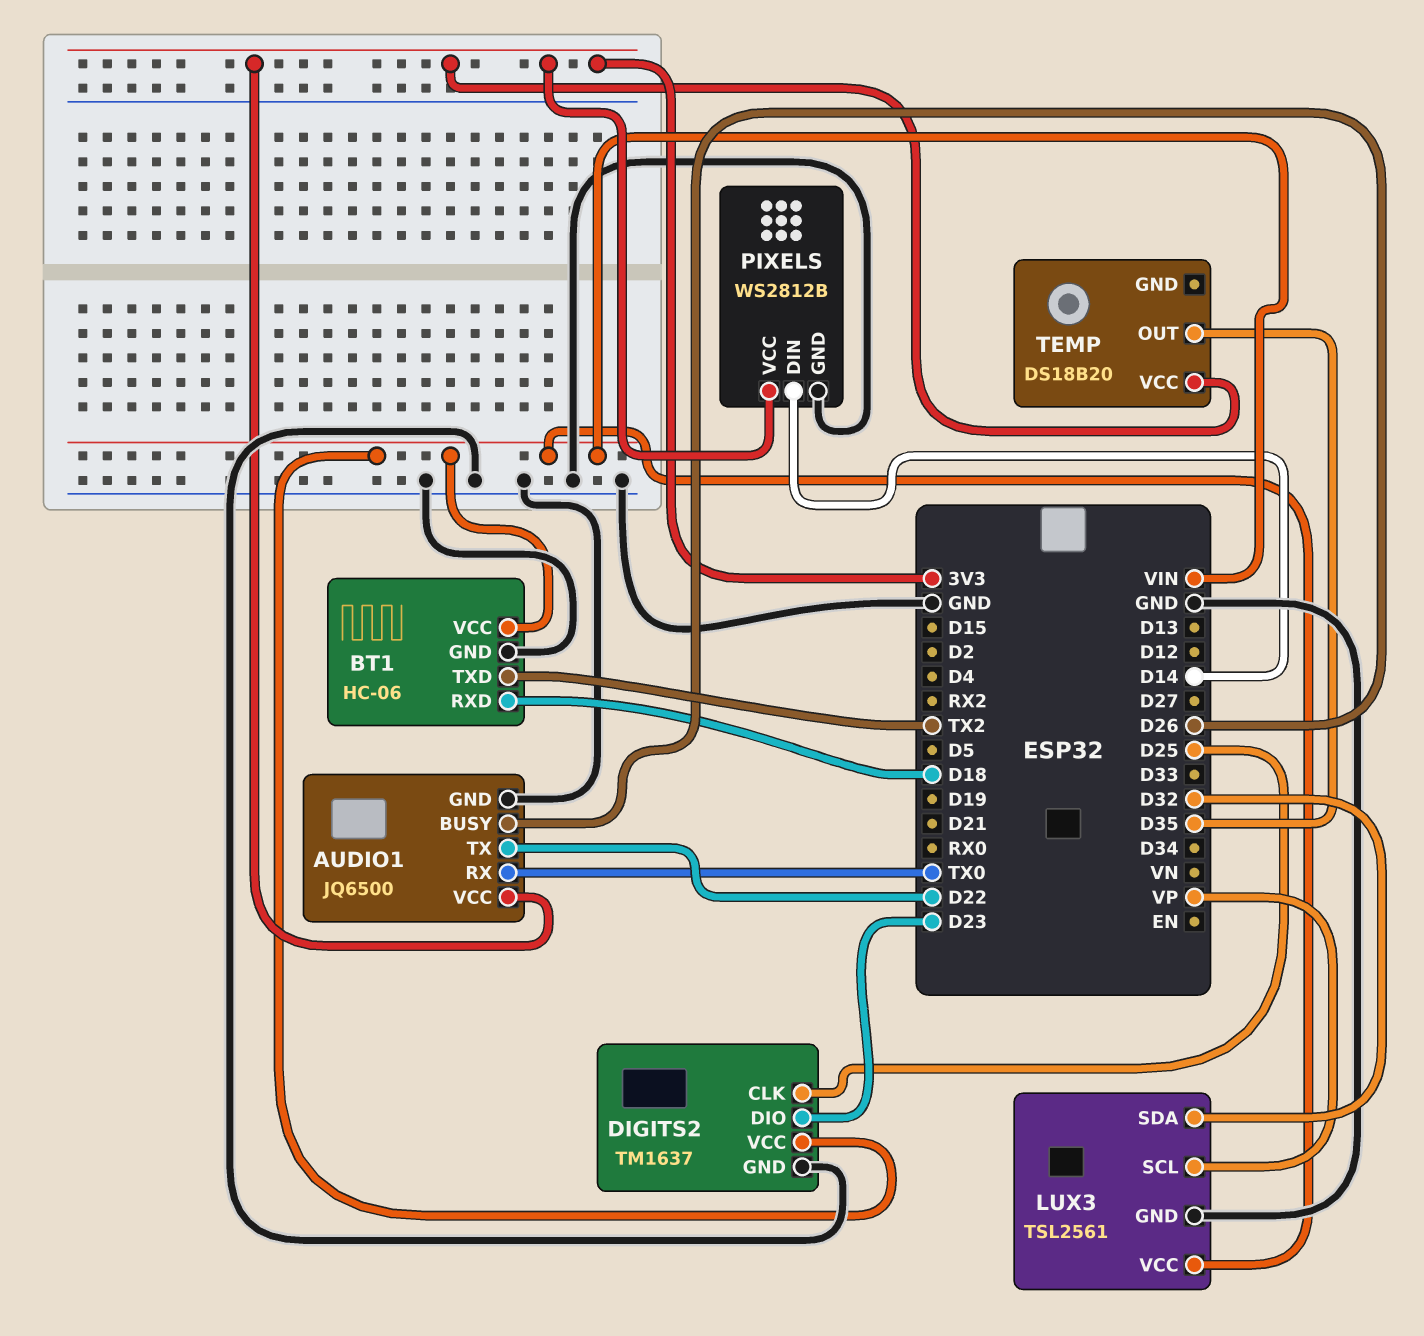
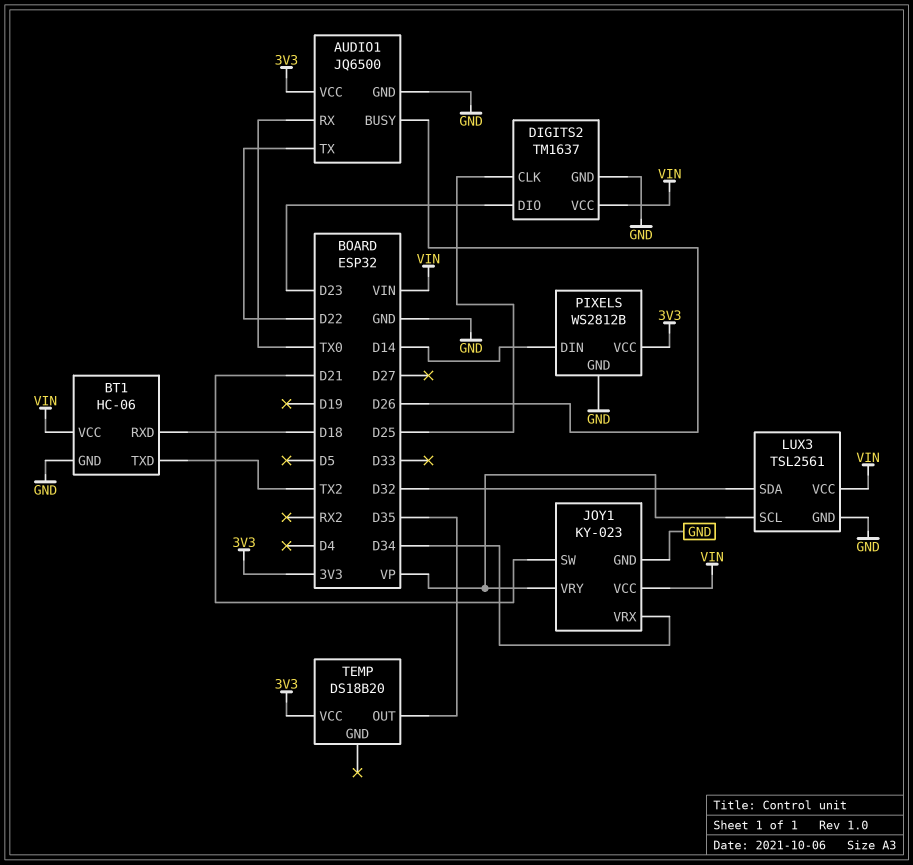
JOY1: none -> KY-023
JOY1 pin GND: none -> GND
JOY1 pin SW: none -> D21
JOY1 pin VCC: none -> VIN
JOY1 pin VRX: none -> D34
JOY1 pin VRY: none -> VP

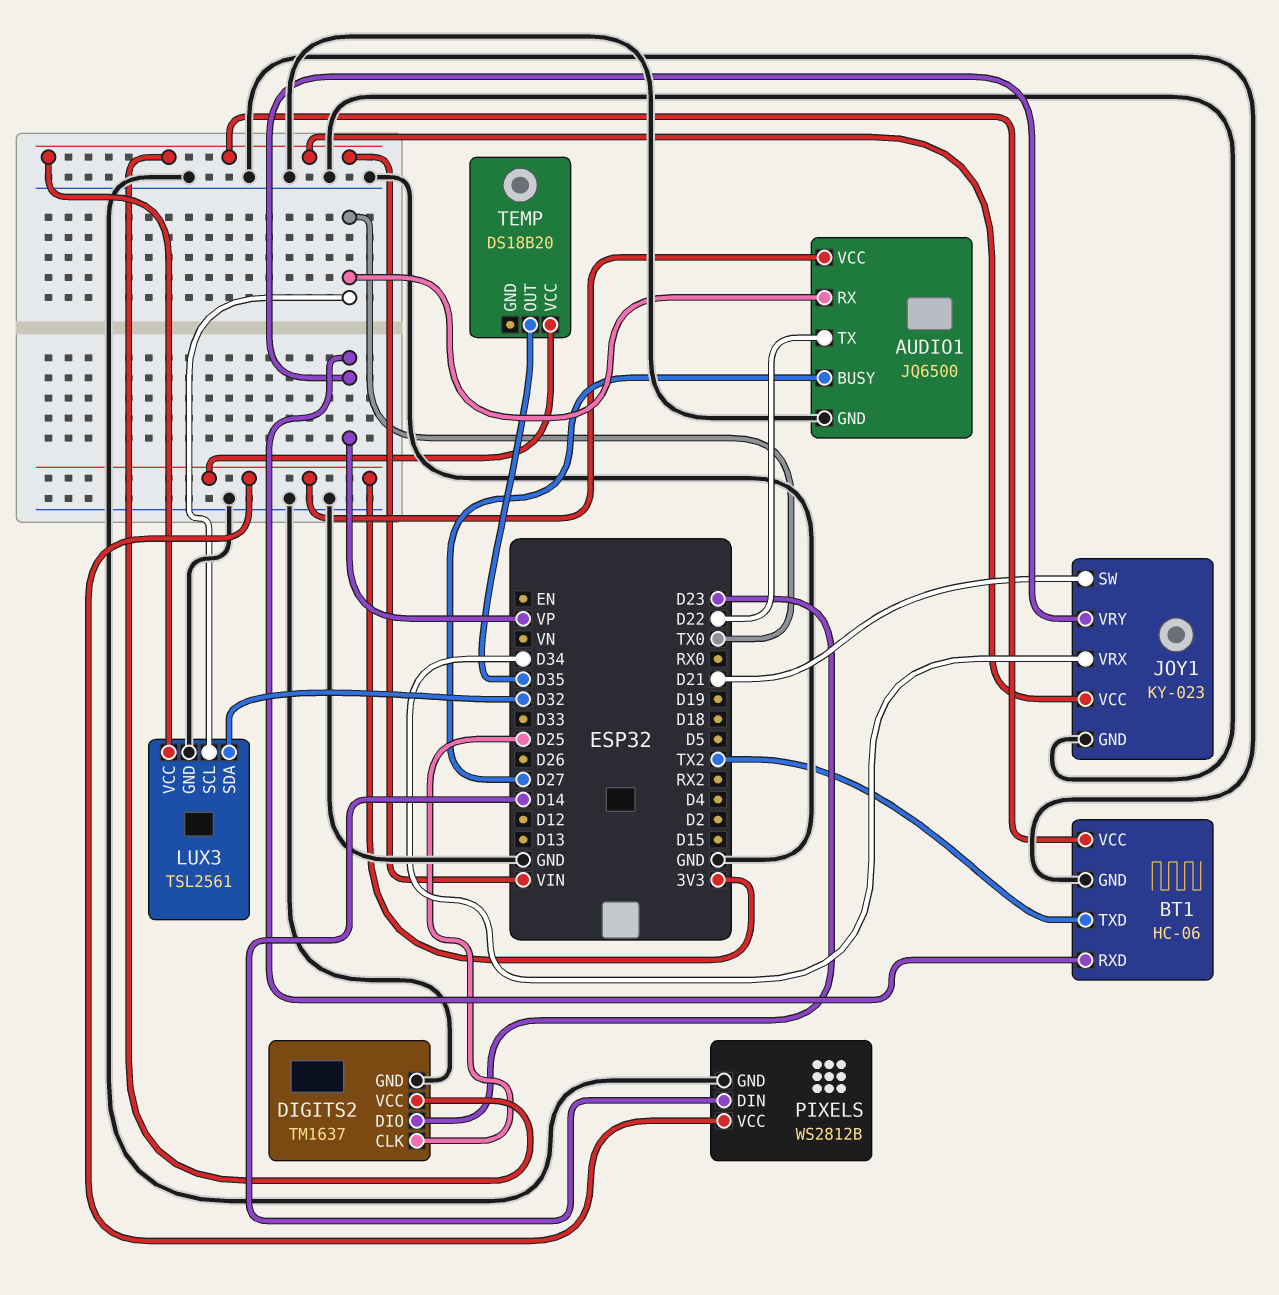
AUDIO1 pin BUSY: D26 -> D27
BT1 pin RXD: D18 -> VP
LUX3 pin SCL: VP -> TX0

